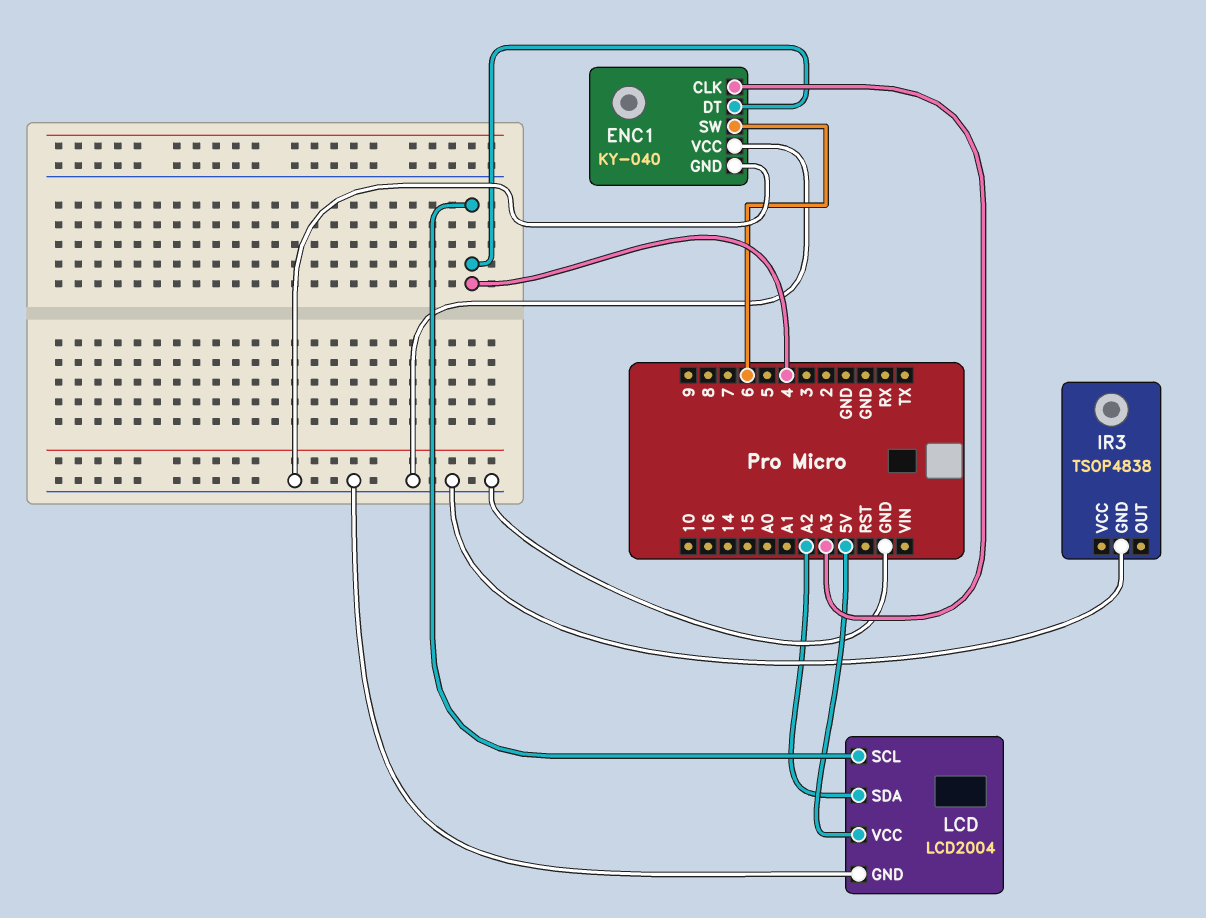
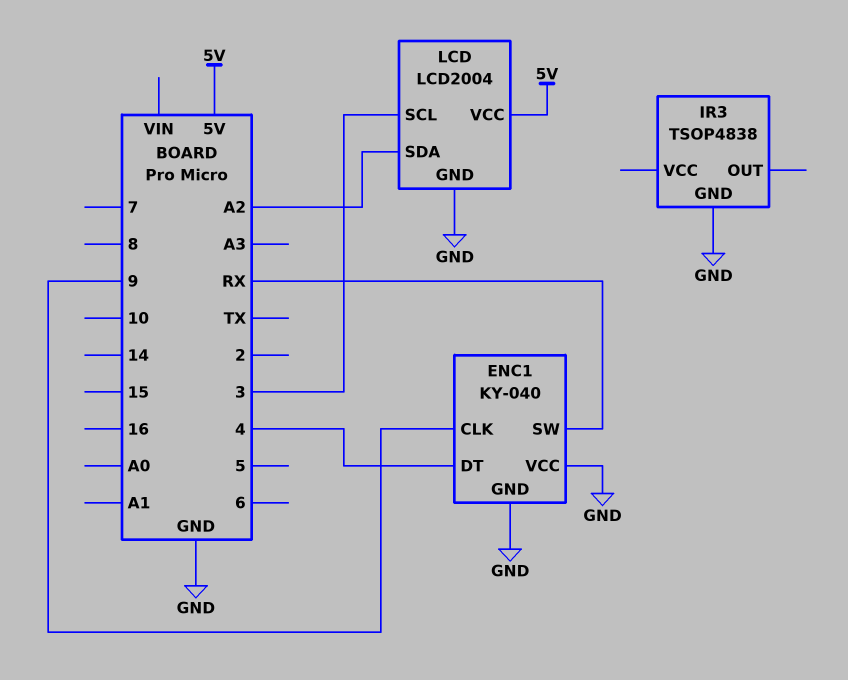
ENC1 pin CLK: A3 -> 9
ENC1 pin SW: 6 -> RX
LCD pin SCL: 4 -> 3

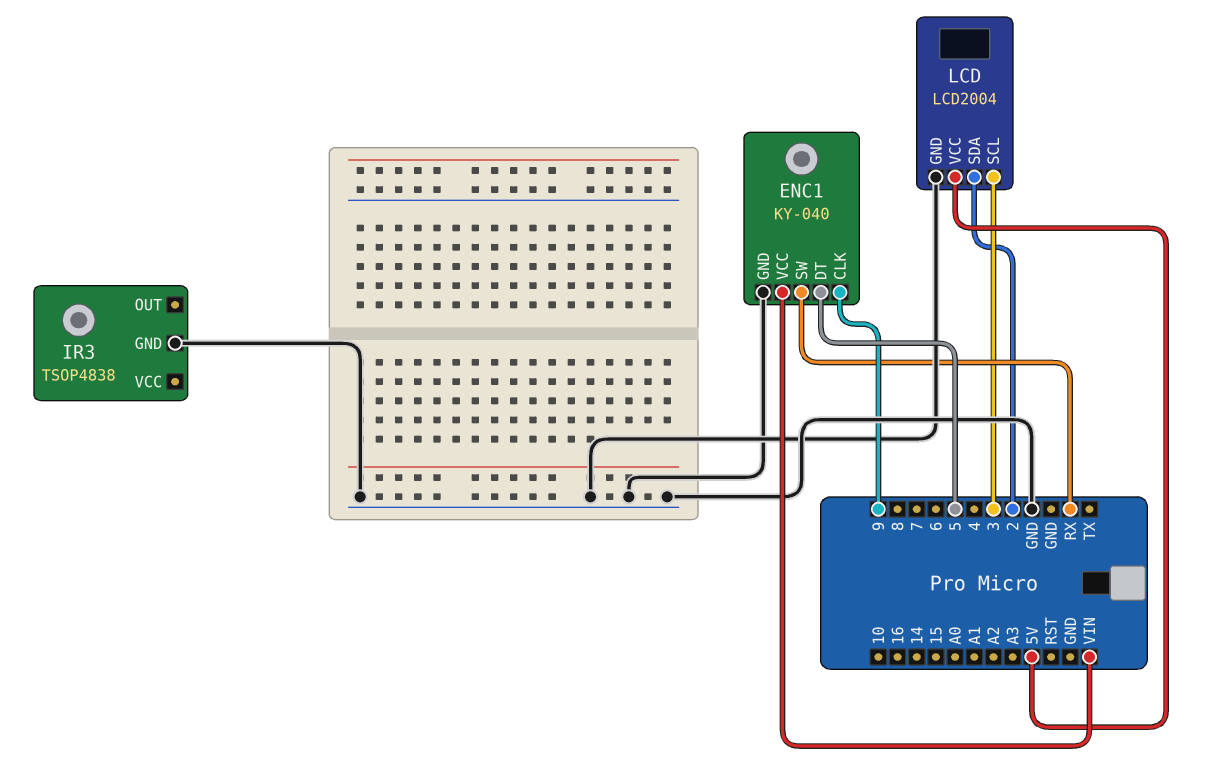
ENC1 pin DT: 4 -> 5
ENC1 pin VCC: GND -> VIN
LCD pin SDA: A2 -> 2

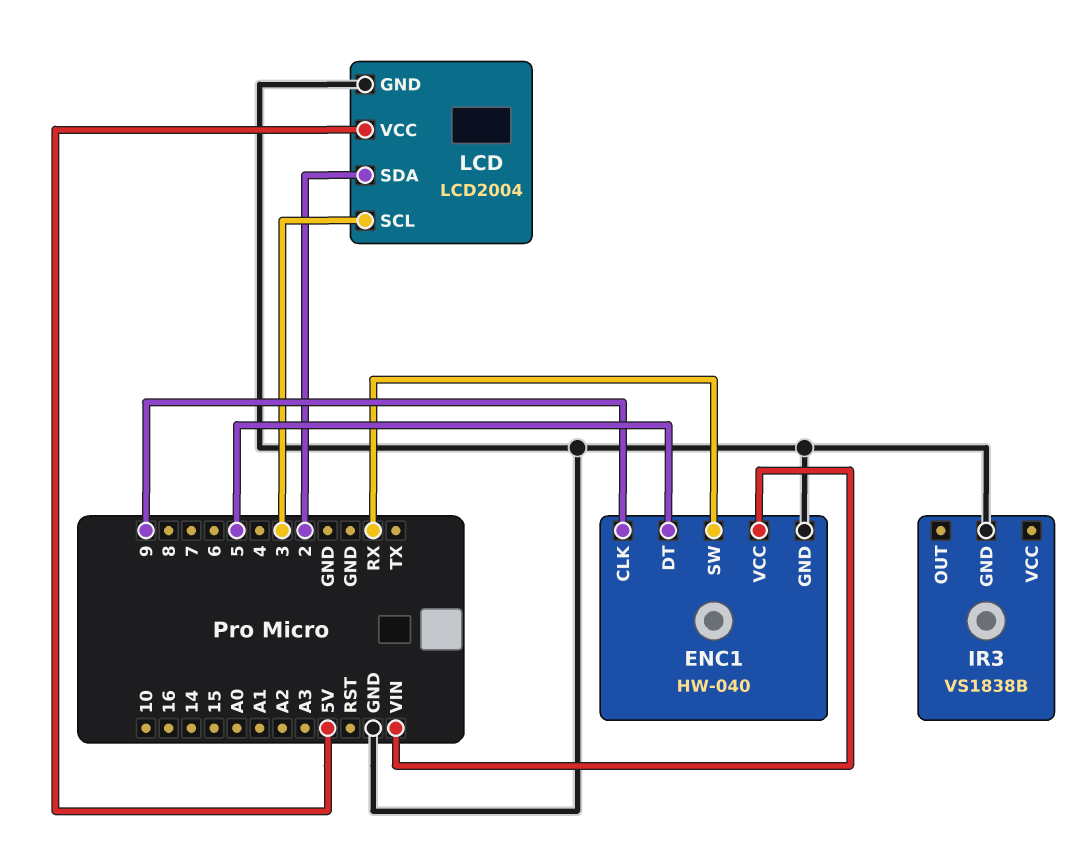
ENC1: KY-040 -> HW-040
IR3: TSOP4838 -> VS1838B

